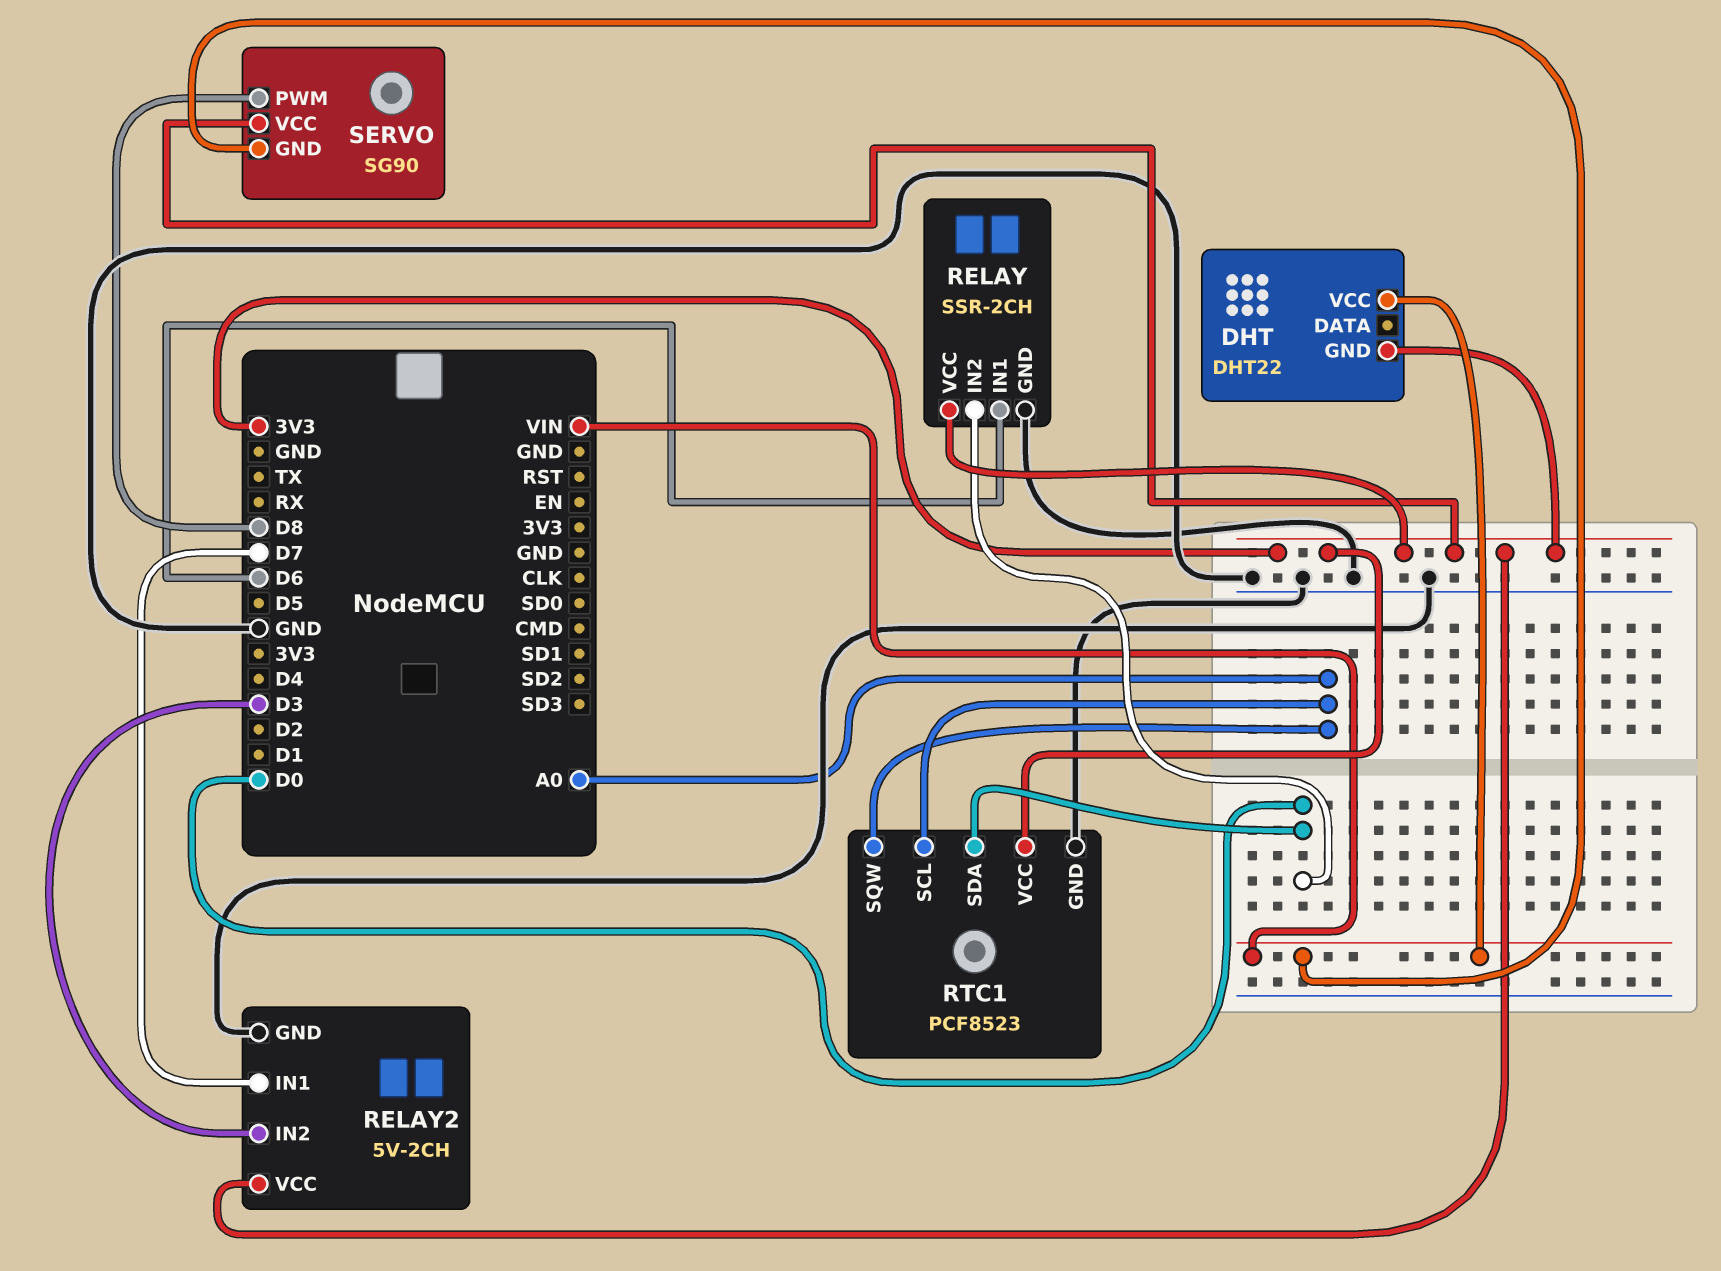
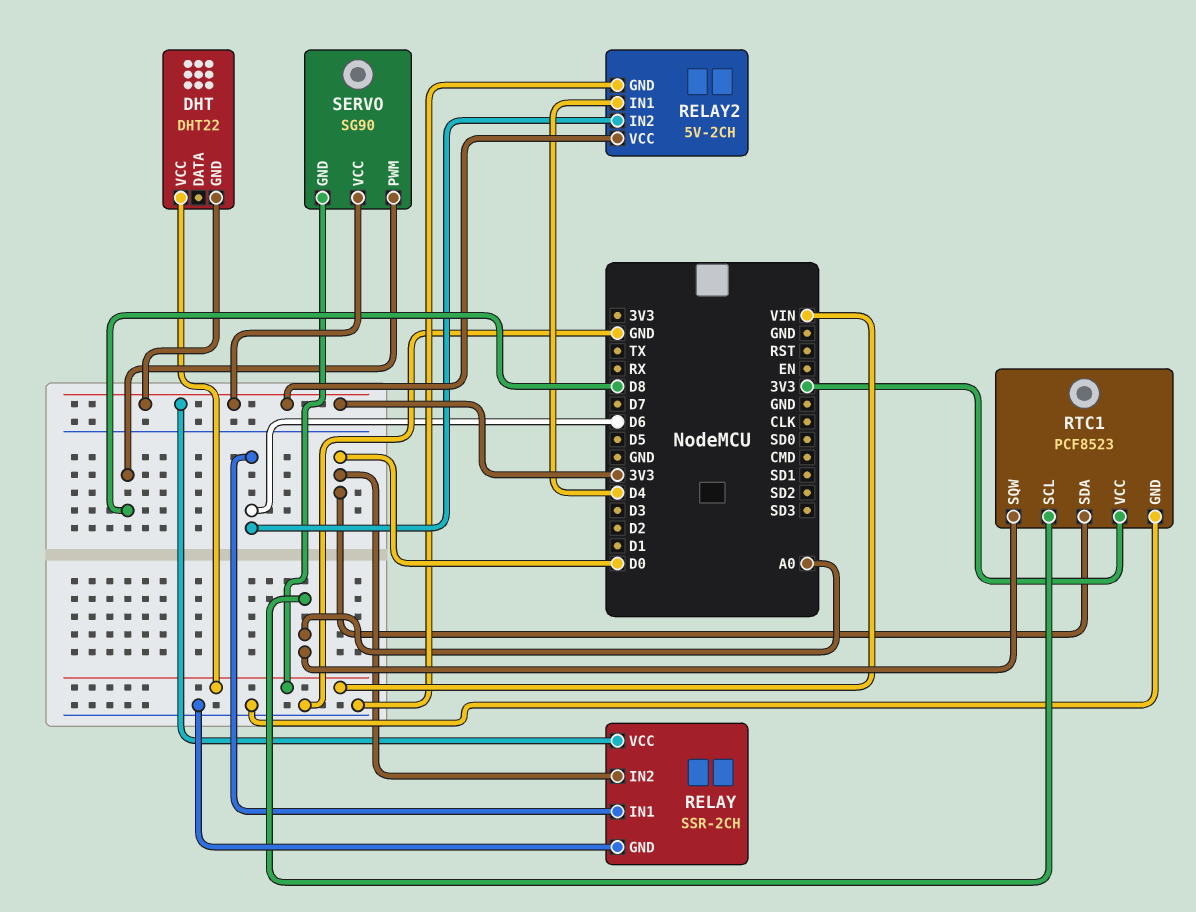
RELAY2 pin IN1: D7 -> D4
RELAY2 pin IN2: D3 -> D6

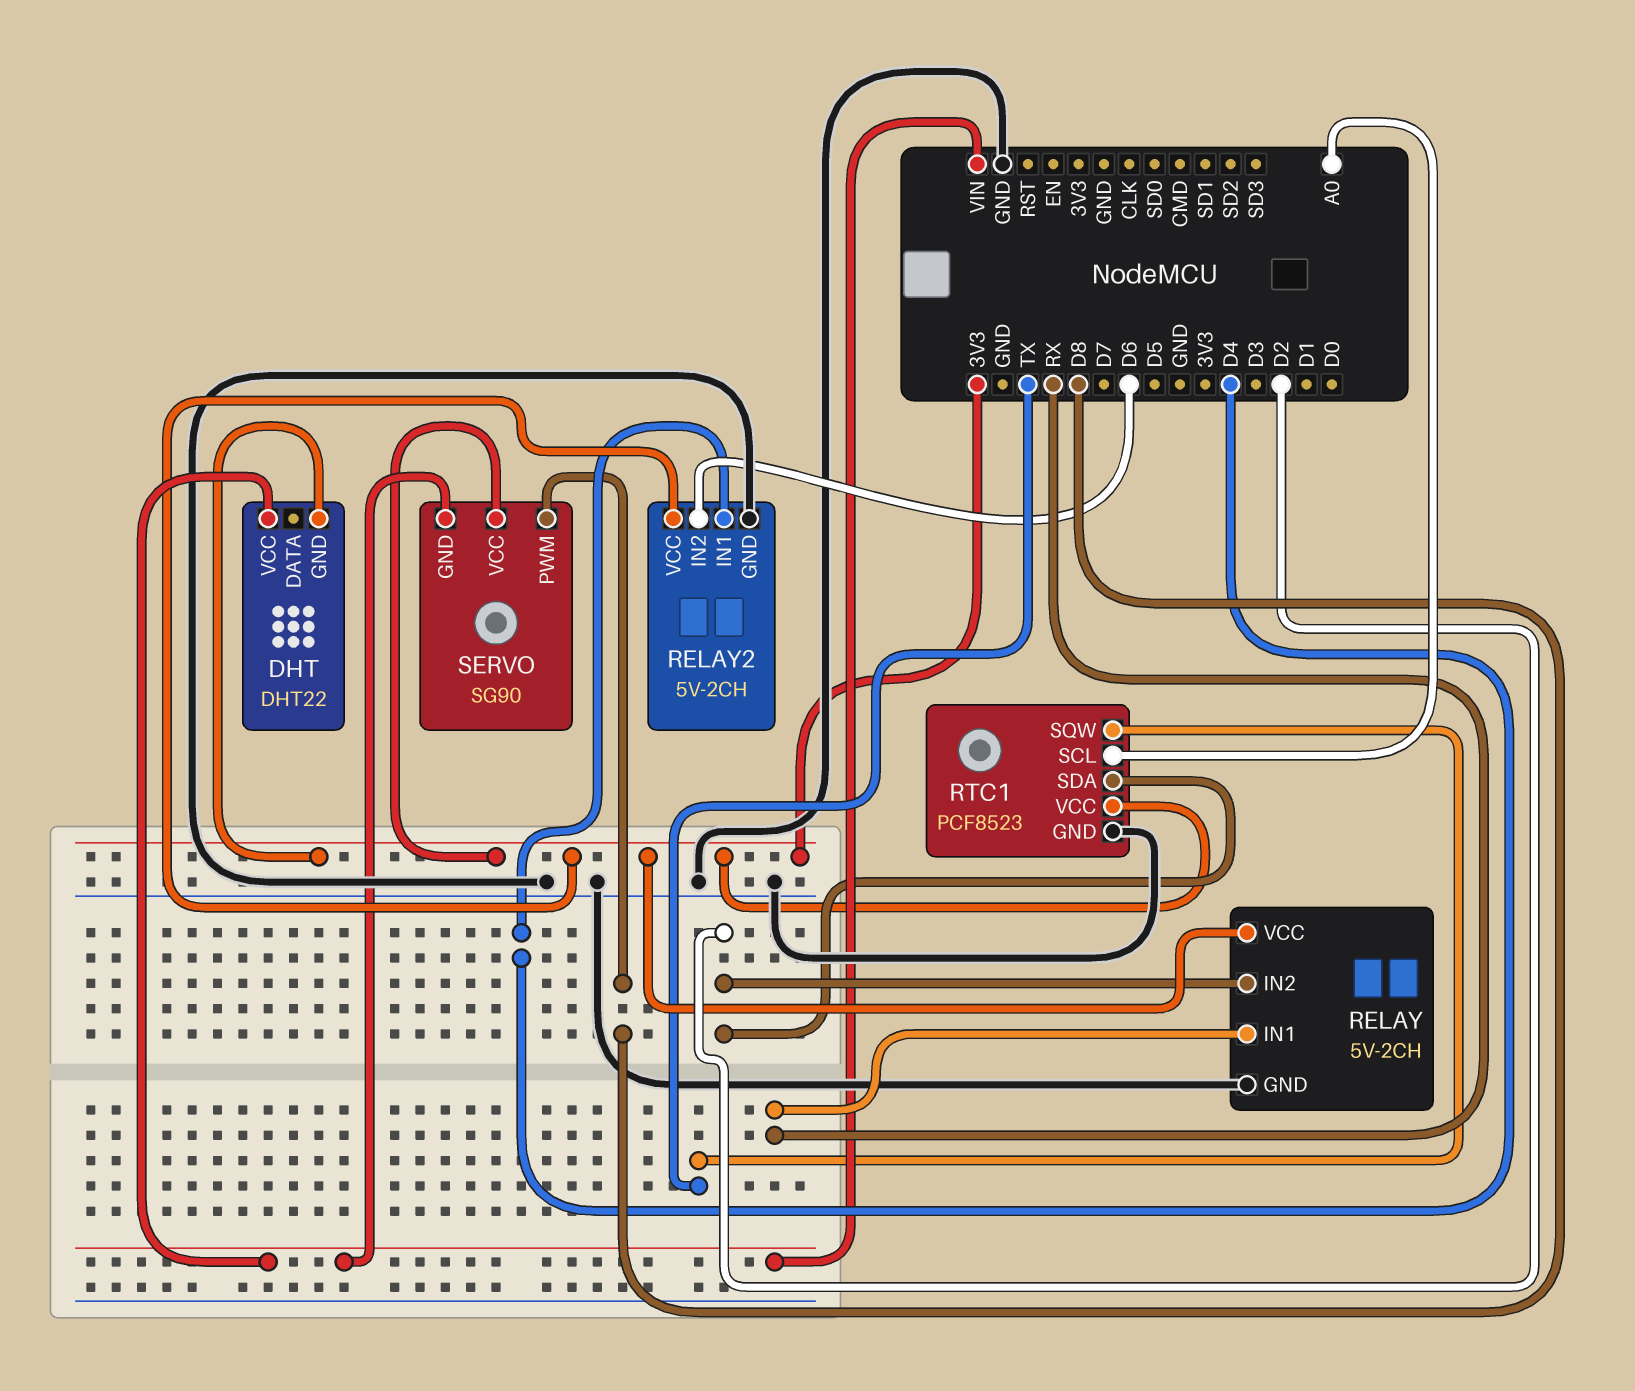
RELAY: SSR-2CH -> 5V-2CH
RELAY pin IN1: D6 -> RX
RELAY pin IN2: D0 -> D2
RTC1 pin SDA: D0 -> D2
RTC1 pin SQW: A0 -> TX

